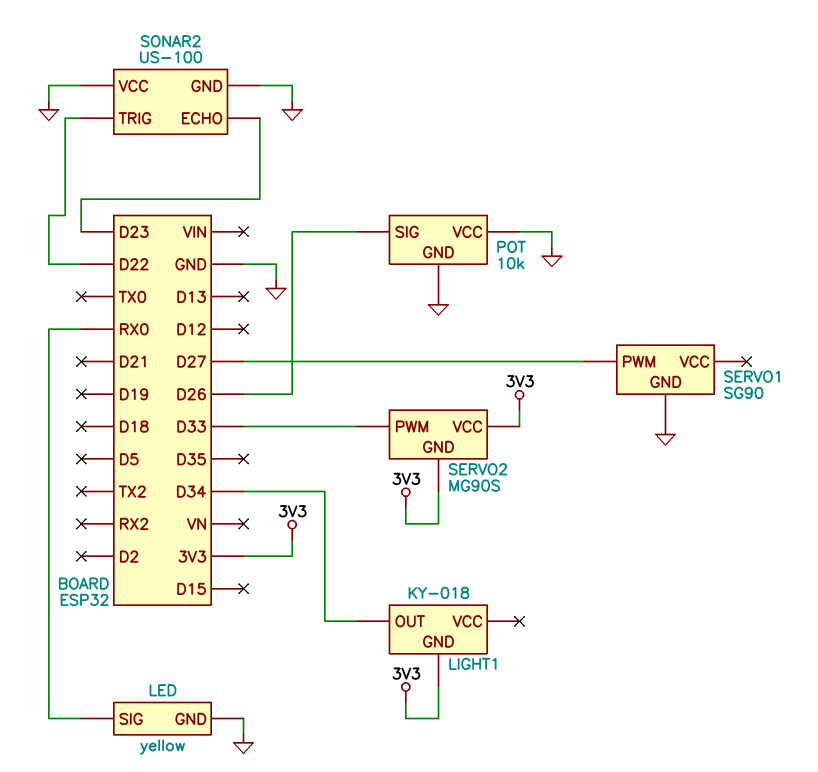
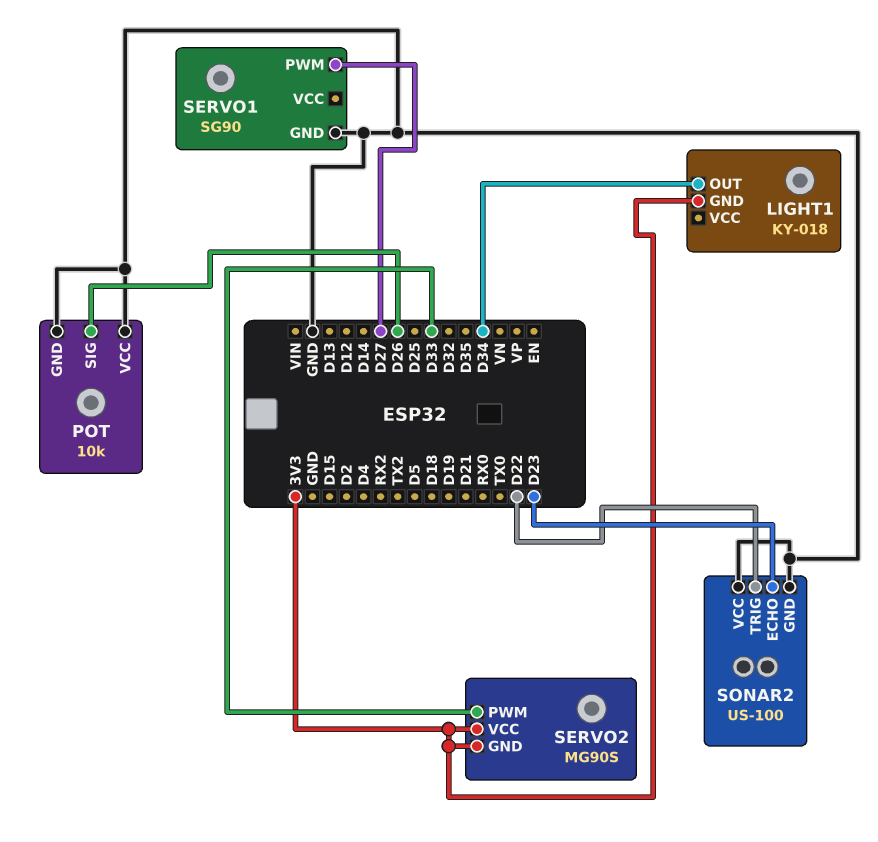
LED: yellow -> none
LED pin GND: GND -> none
LED pin SIG: RX0 -> none

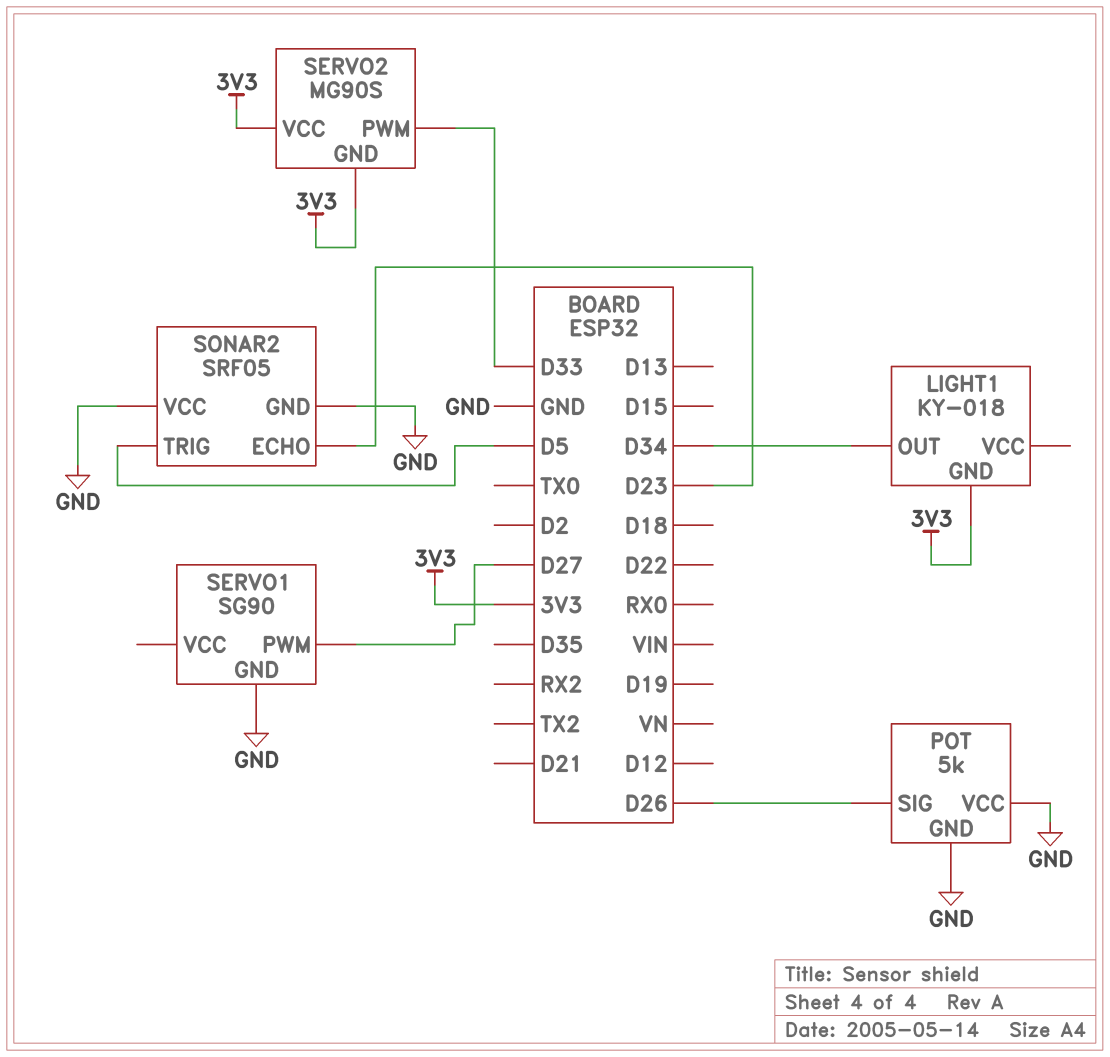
POT: 10k -> 5k
SONAR2: US-100 -> SRF05
SONAR2 pin TRIG: D22 -> D5

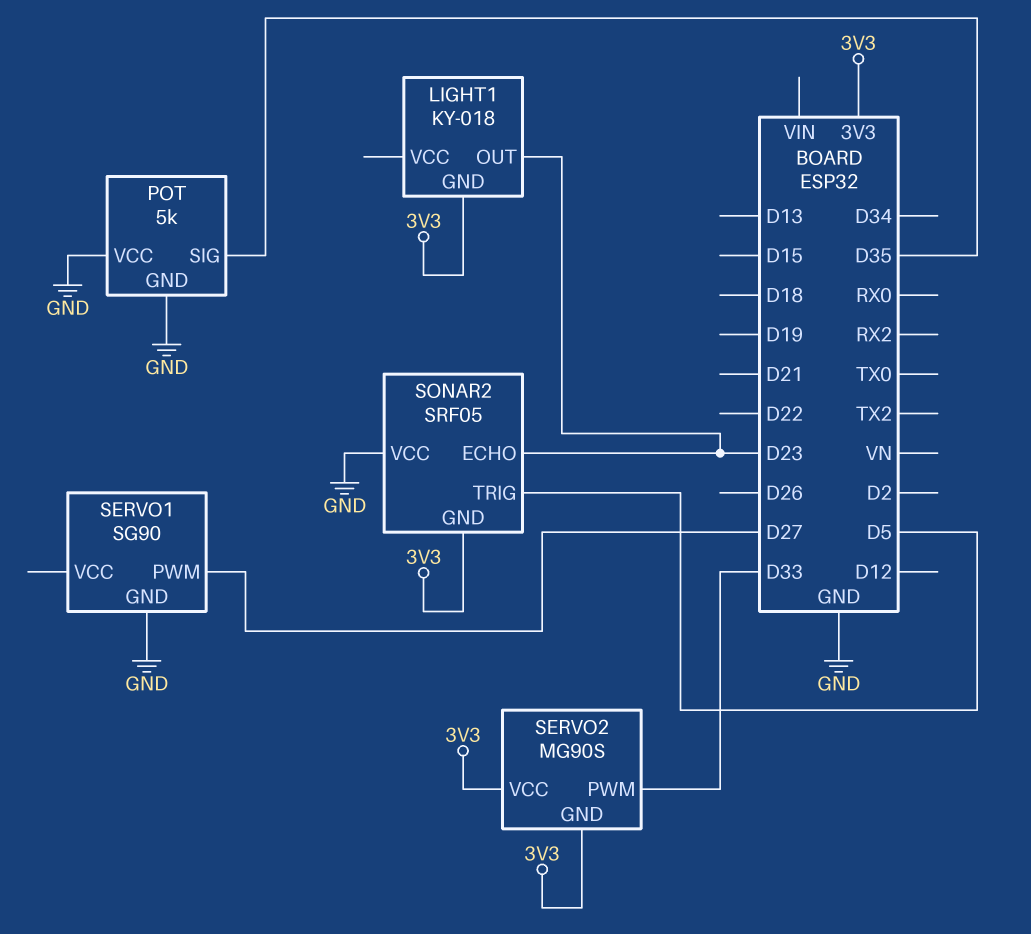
LIGHT1 pin OUT: D34 -> D23
POT pin SIG: D26 -> D35
SONAR2 pin GND: GND -> 3V3

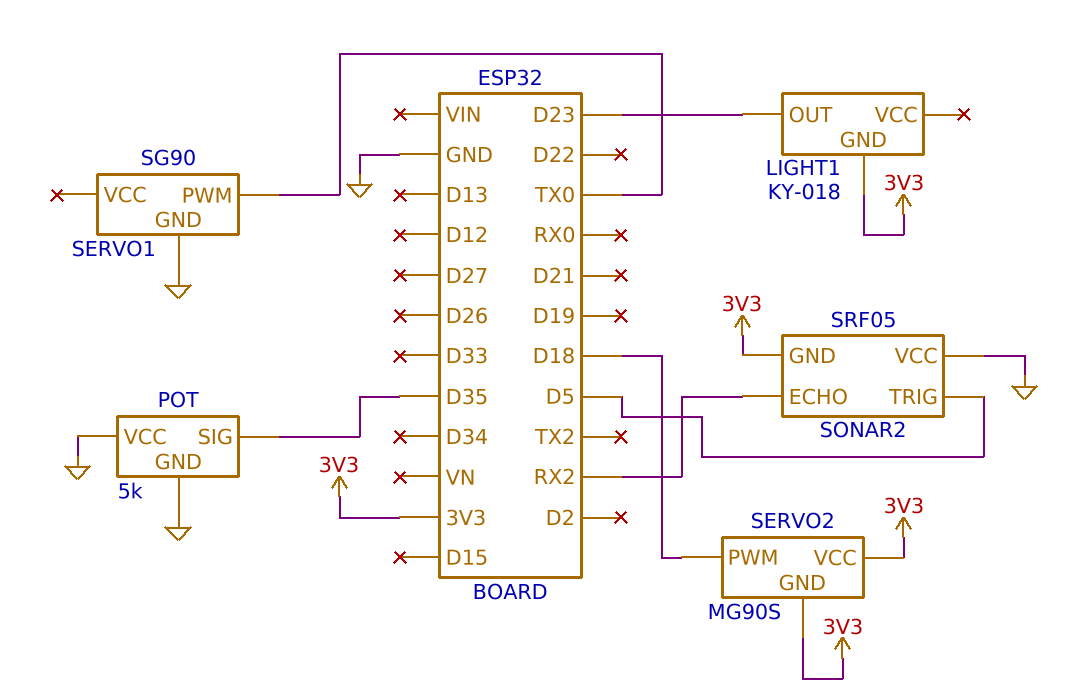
SERVO1 pin PWM: D27 -> TX0
SERVO2 pin PWM: D33 -> D18
SONAR2 pin ECHO: D23 -> RX2

